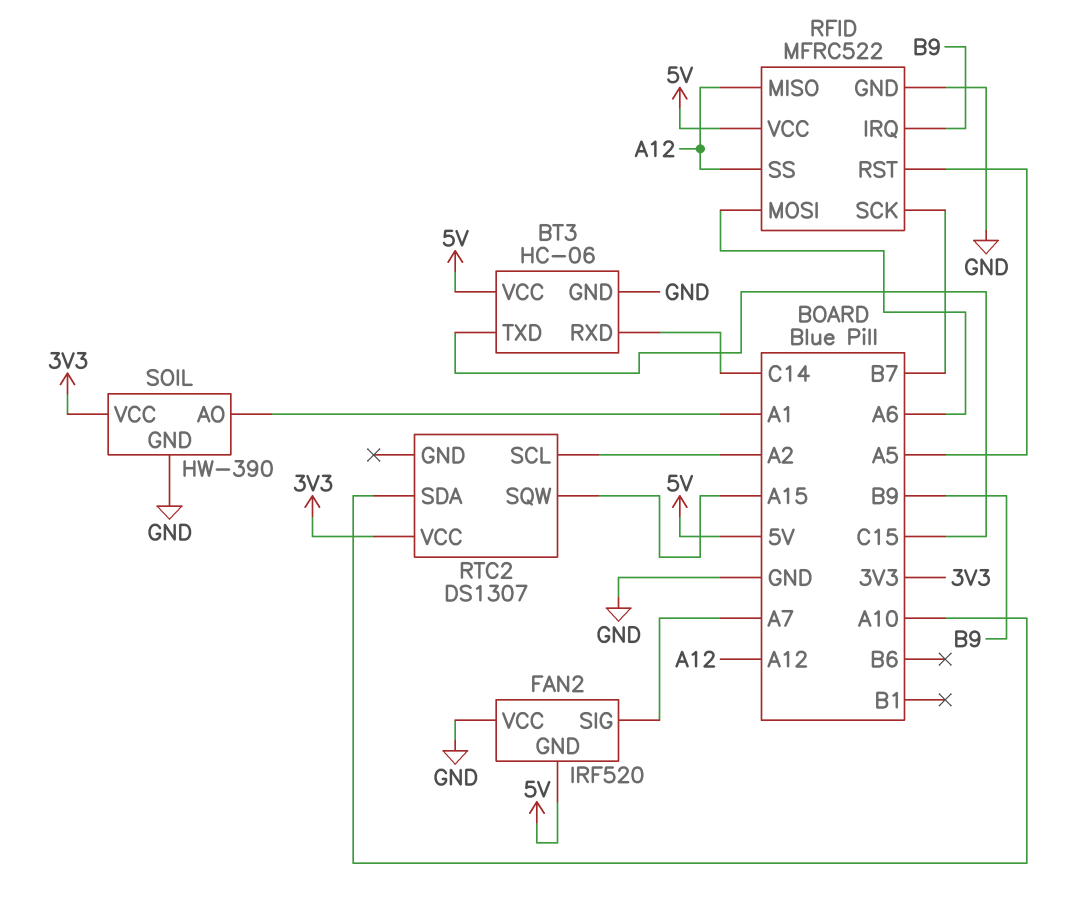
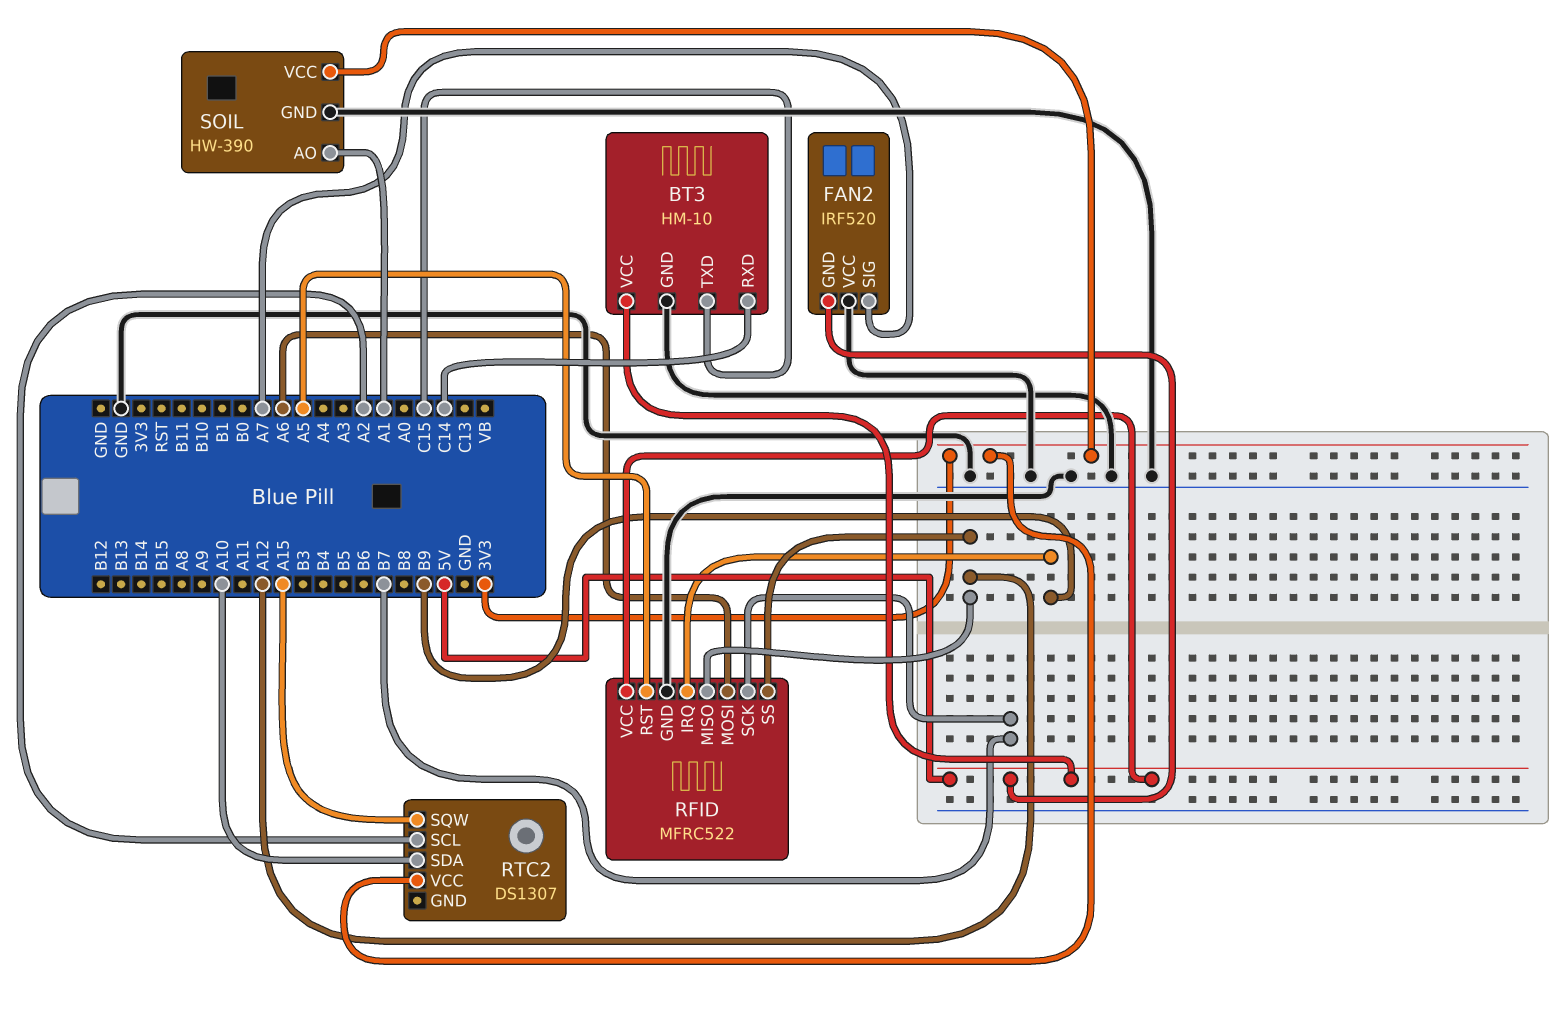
BT3: HC-06 -> HM-10

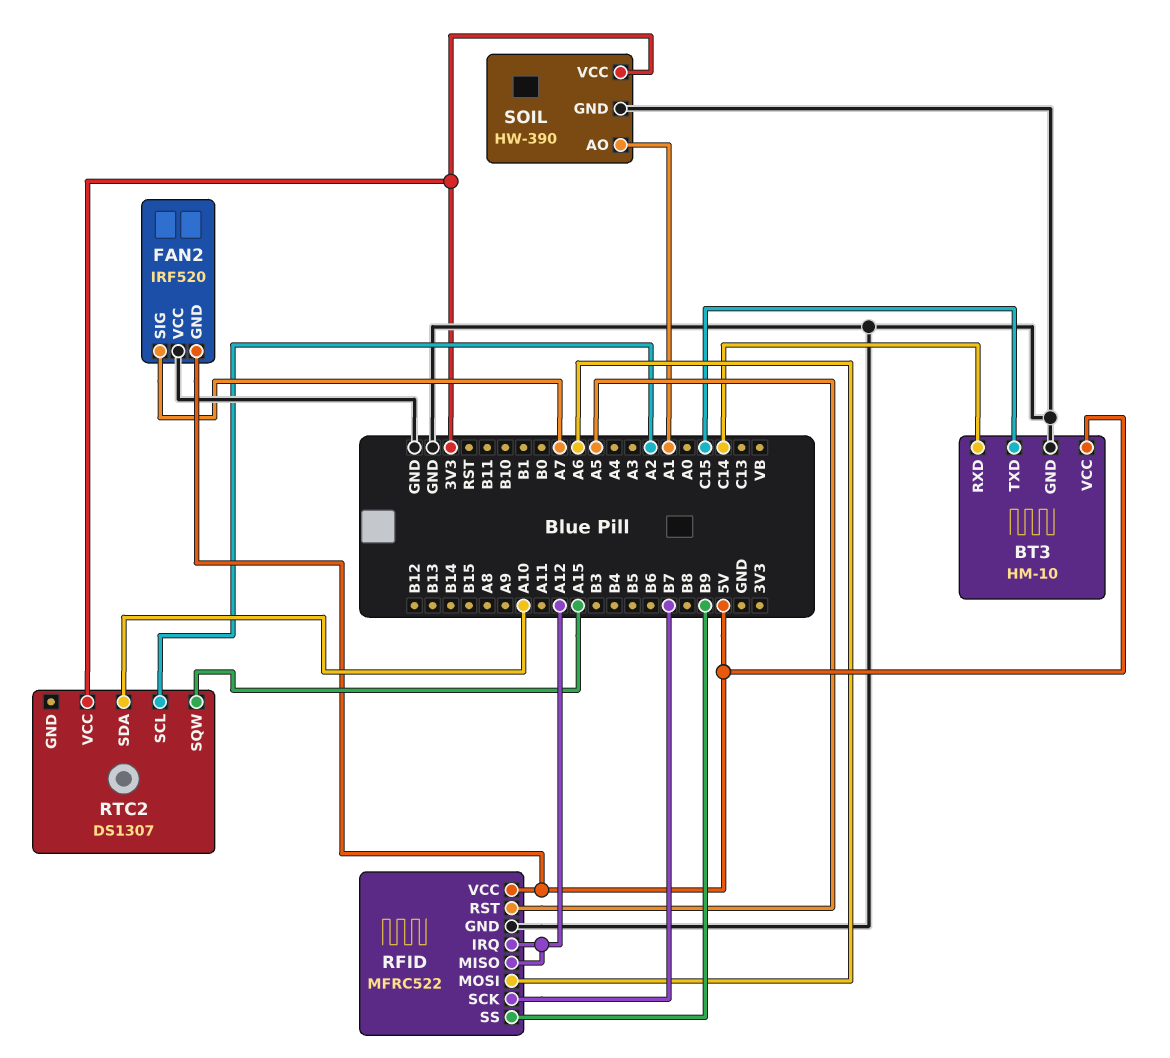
RFID pin IRQ: B9 -> A12
RFID pin SS: A12 -> B9

